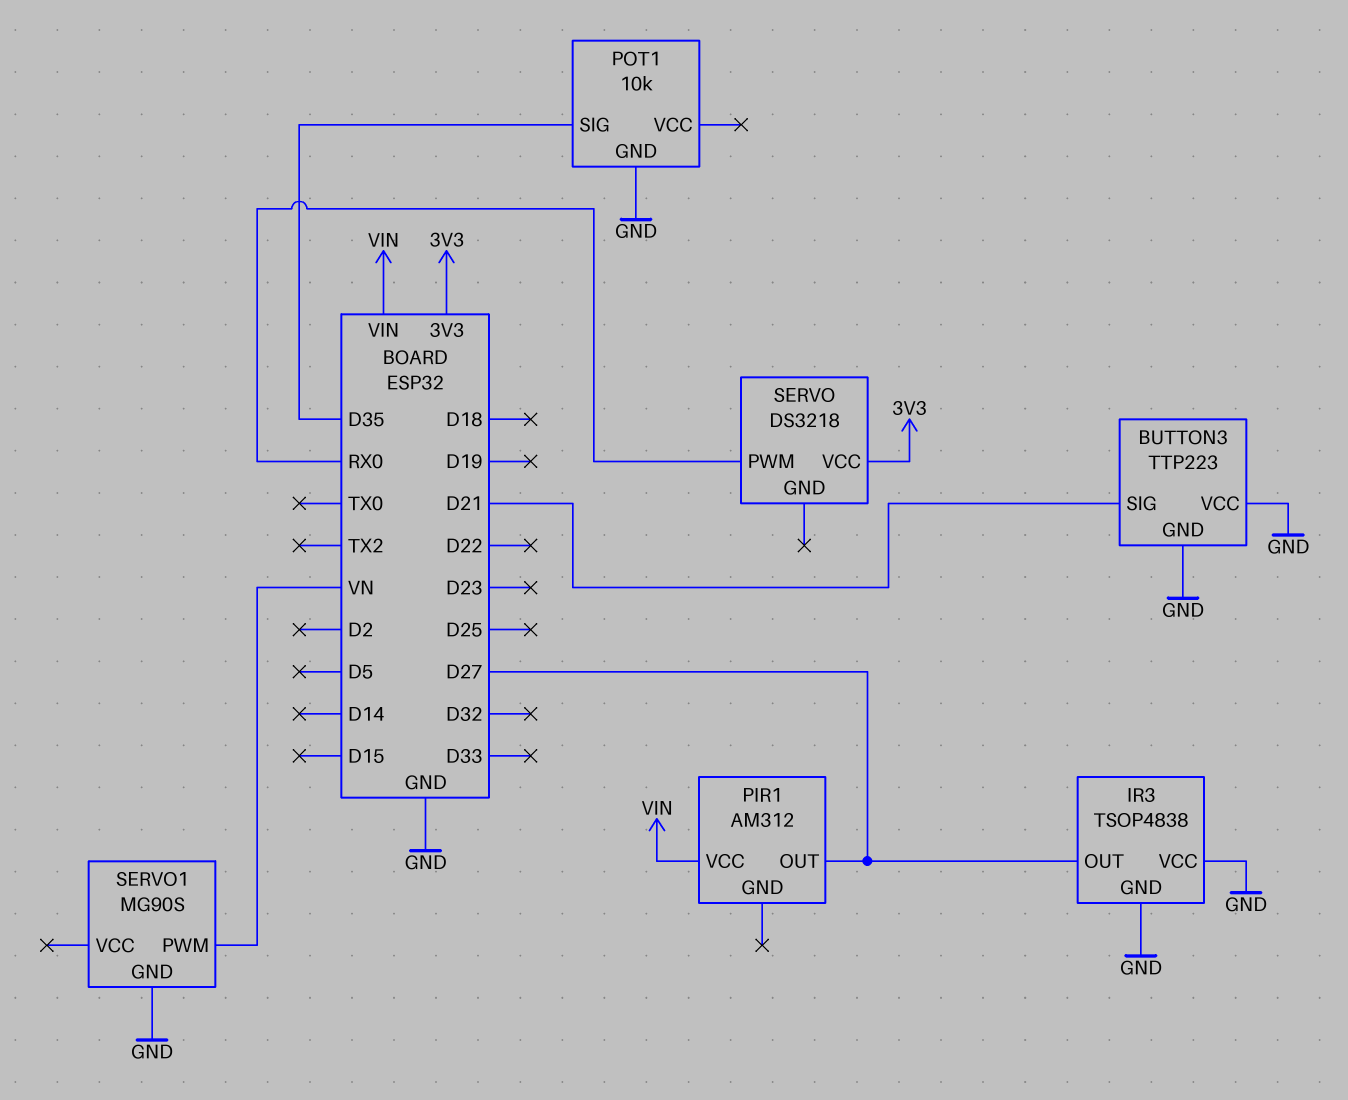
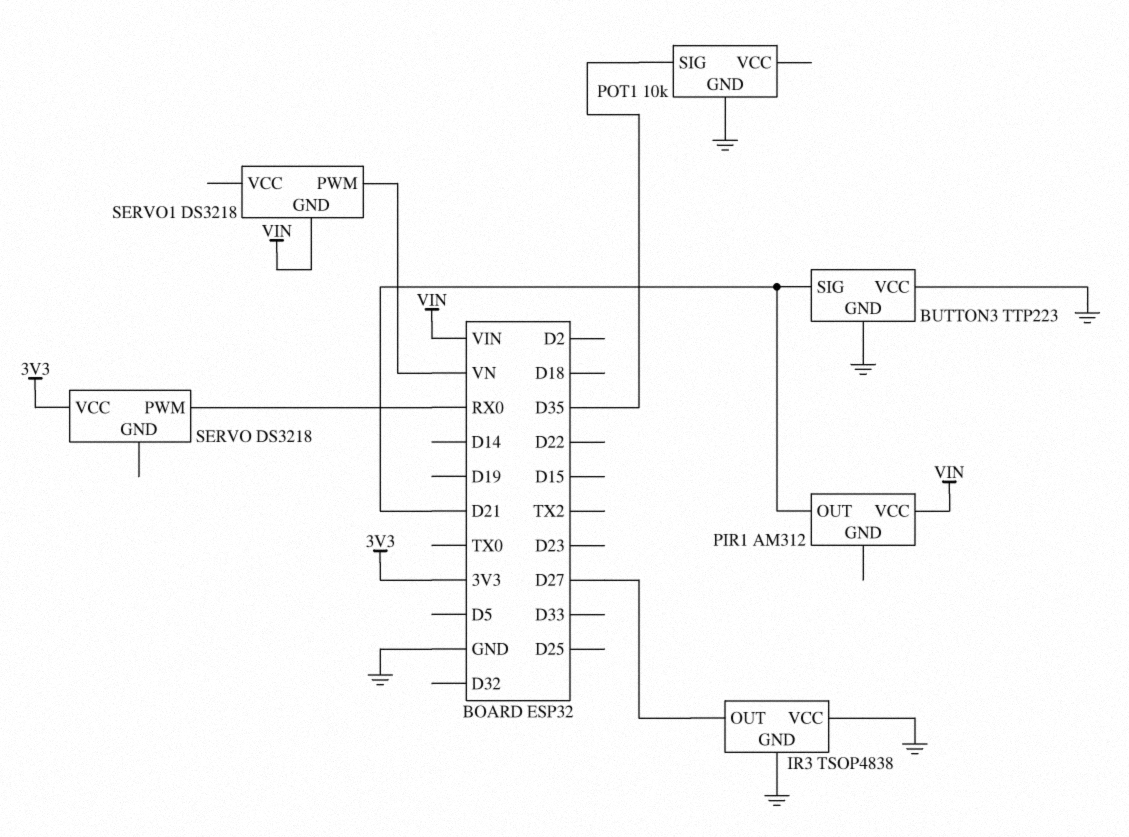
PIR1 pin OUT: D27 -> D21
SERVO1: MG90S -> DS3218
SERVO1 pin GND: GND -> VIN

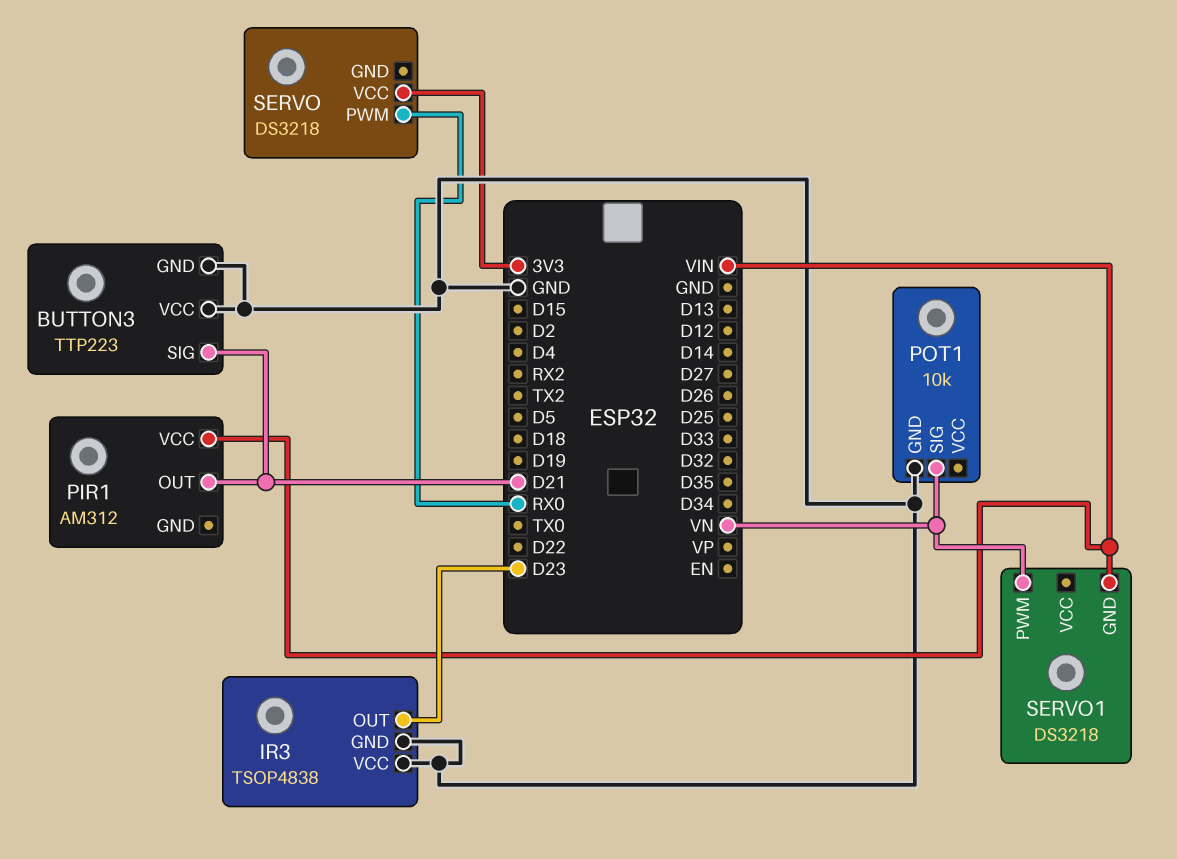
IR3 pin OUT: D27 -> D23
POT1 pin SIG: D35 -> VN

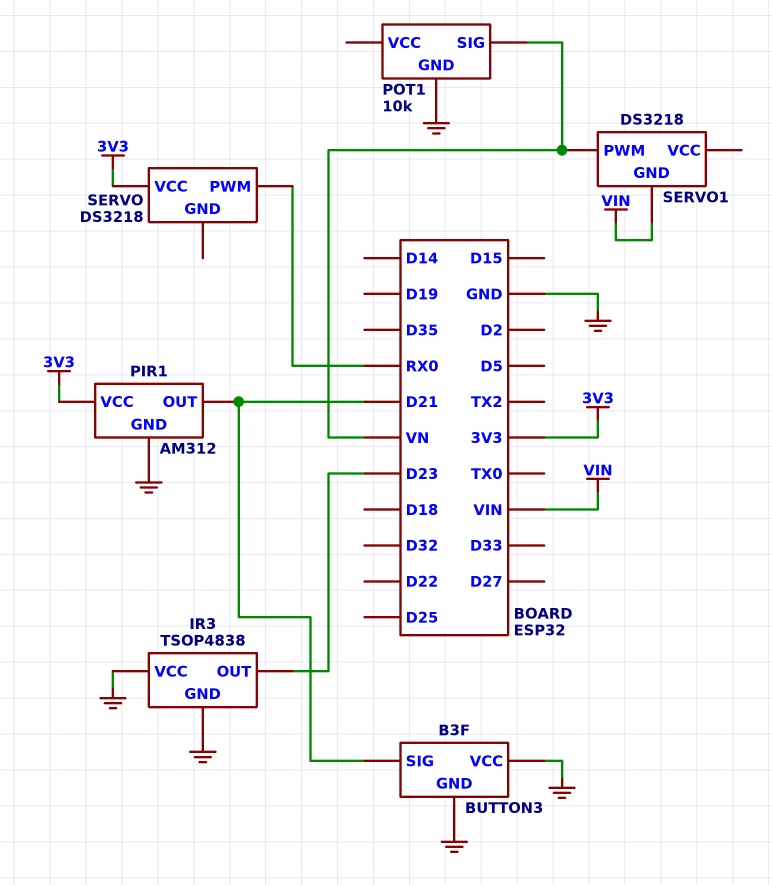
BUTTON3: TTP223 -> B3F
PIR1 pin GND: none -> GND
PIR1 pin VCC: VIN -> 3V3

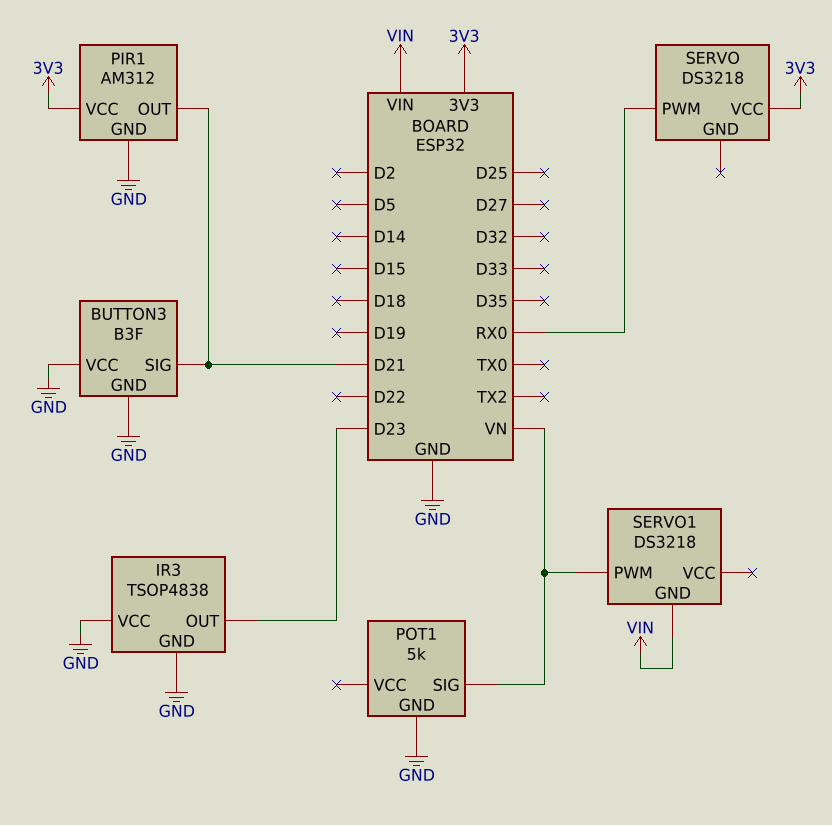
POT1: 10k -> 5k

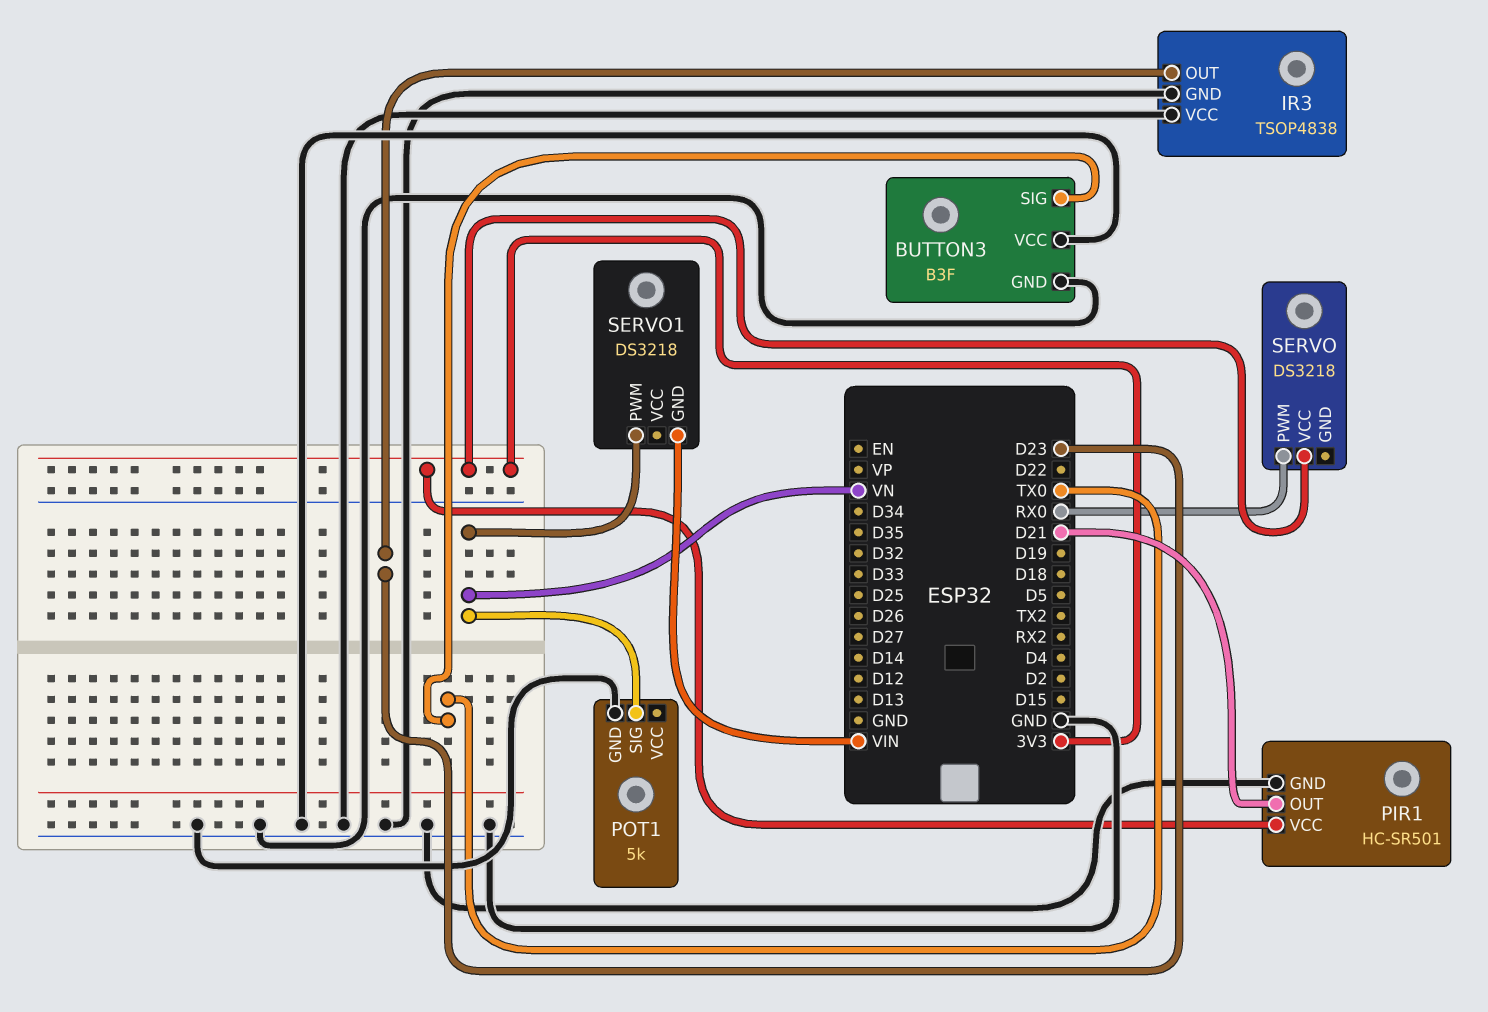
BUTTON3 pin SIG: D21 -> TX0
PIR1: AM312 -> HC-SR501

